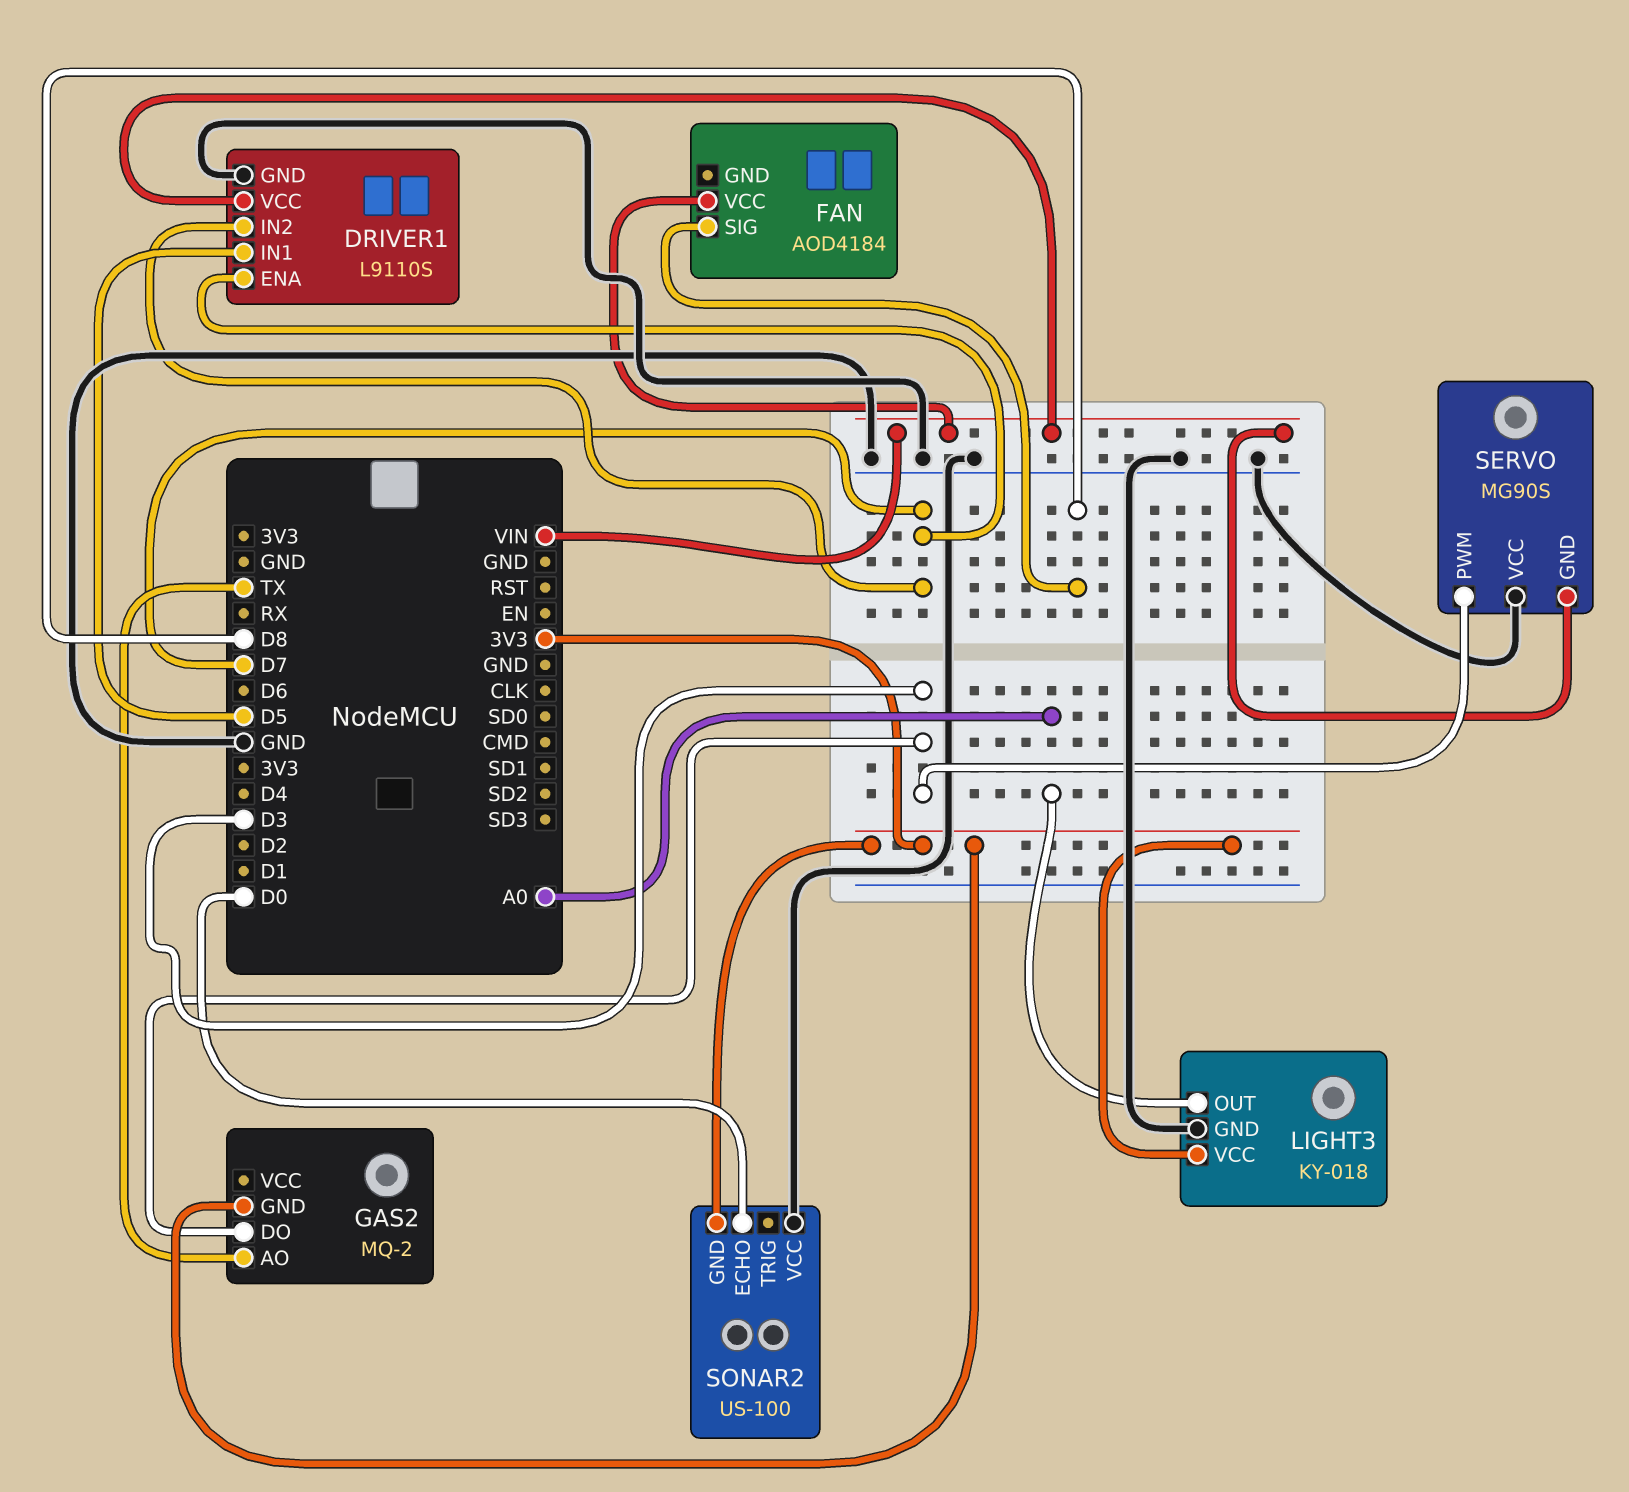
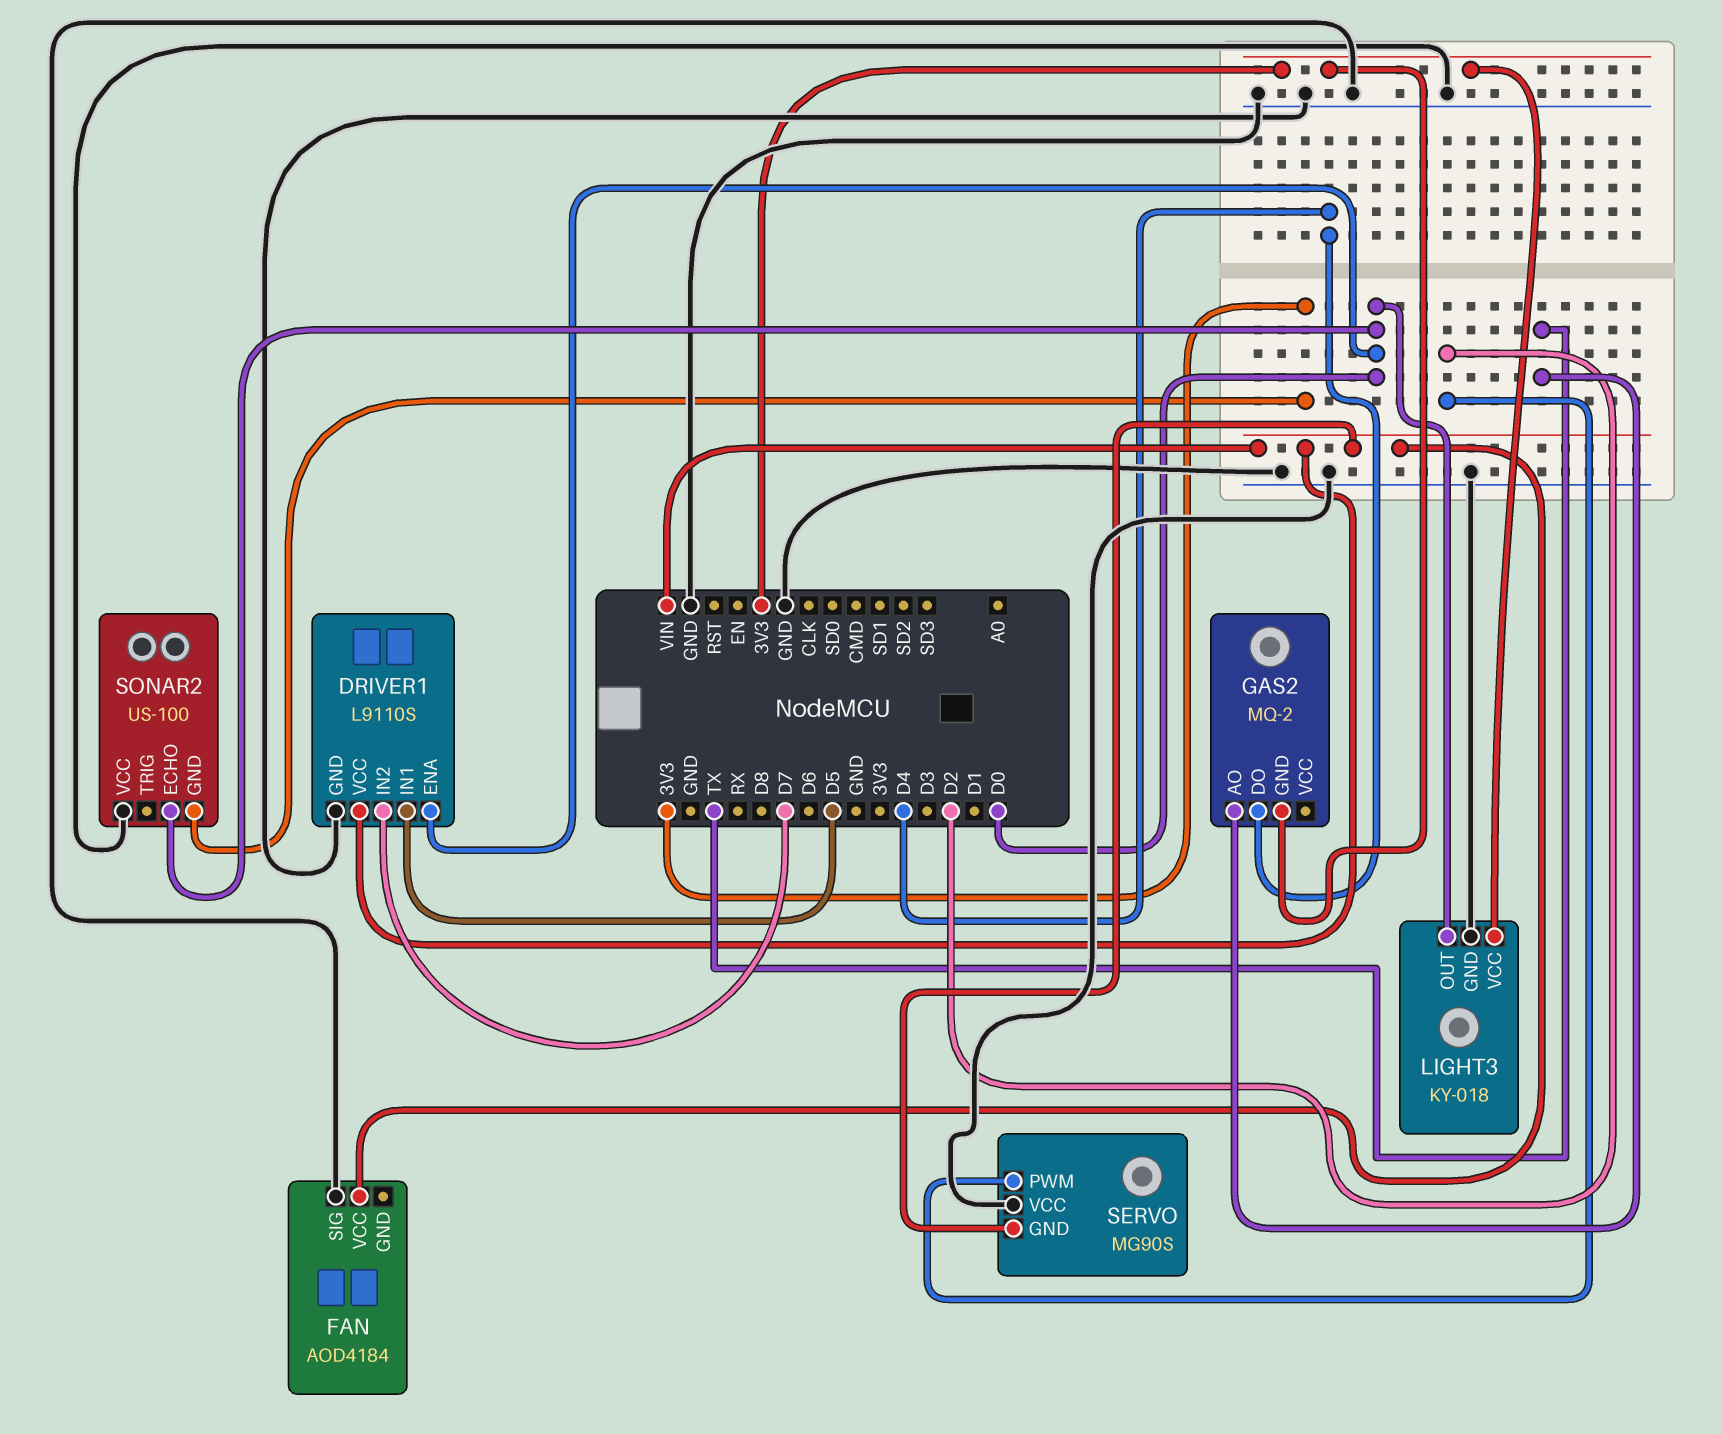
DRIVER1 pin ENA: D7 -> D0
FAN pin SIG: D8 -> GND
GAS2 pin DO: D3 -> D4
LIGHT3 pin OUT: A0 -> D0
SERVO pin PWM: D3 -> D2

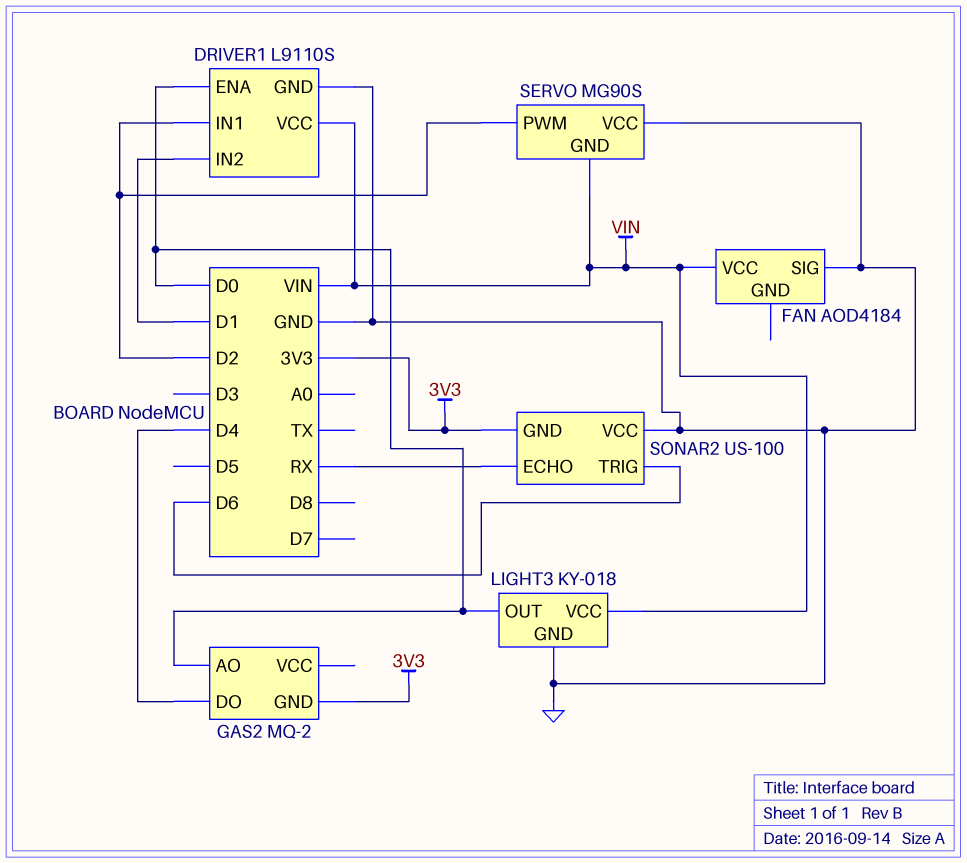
DRIVER1 pin IN1: D5 -> D2
DRIVER1 pin IN2: D7 -> D1
GAS2 pin AO: TX -> D0
LIGHT3 pin VCC: 3V3 -> VIN
SONAR2 pin ECHO: D0 -> RX
SONAR2 pin TRIG: none -> D6

